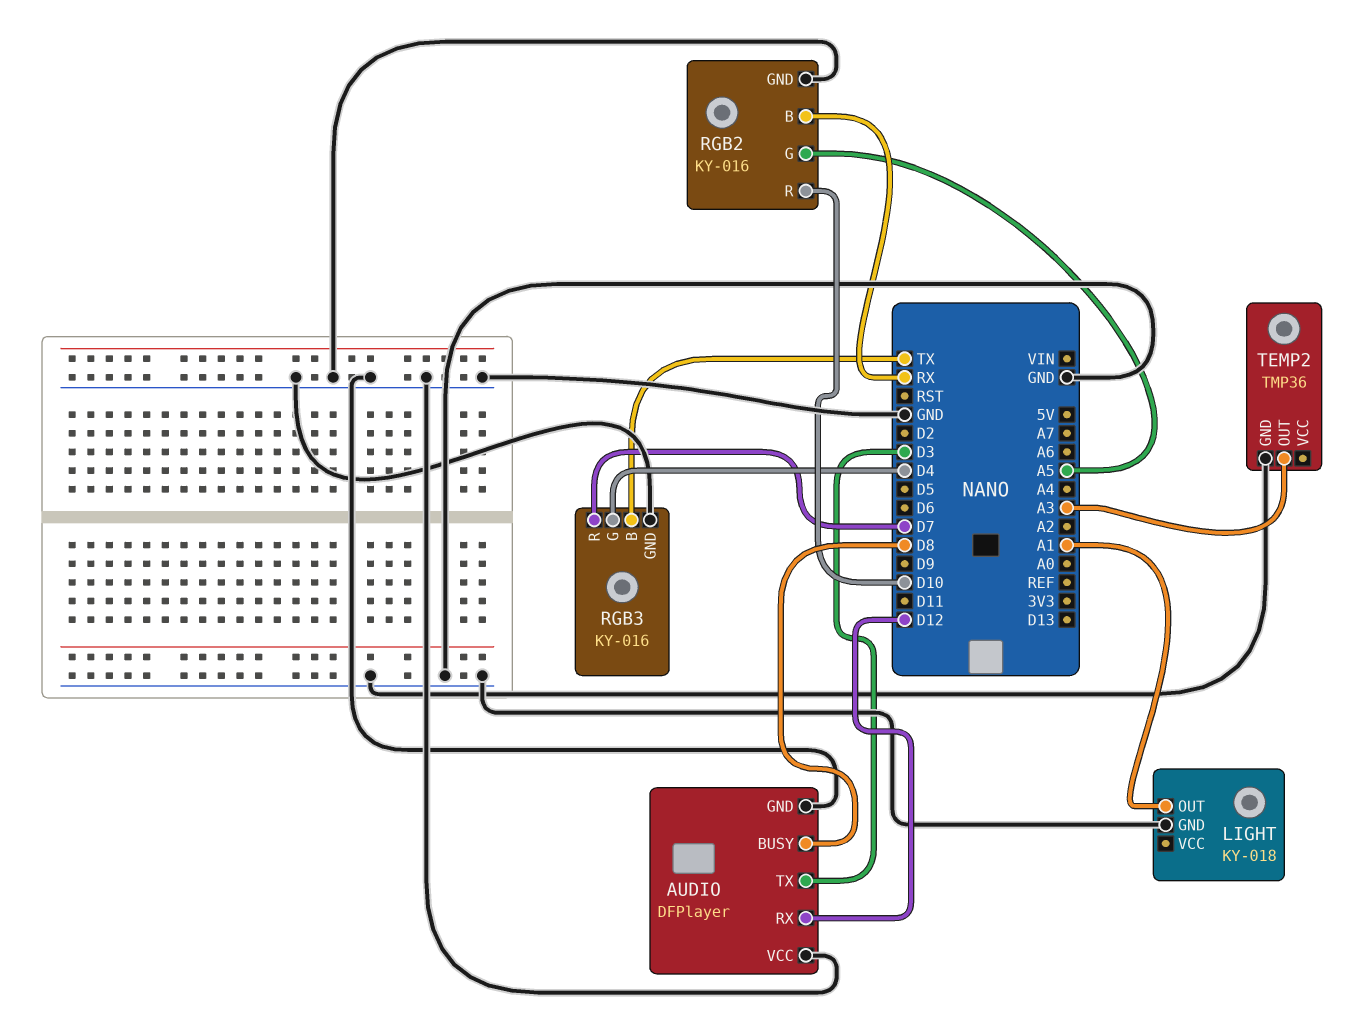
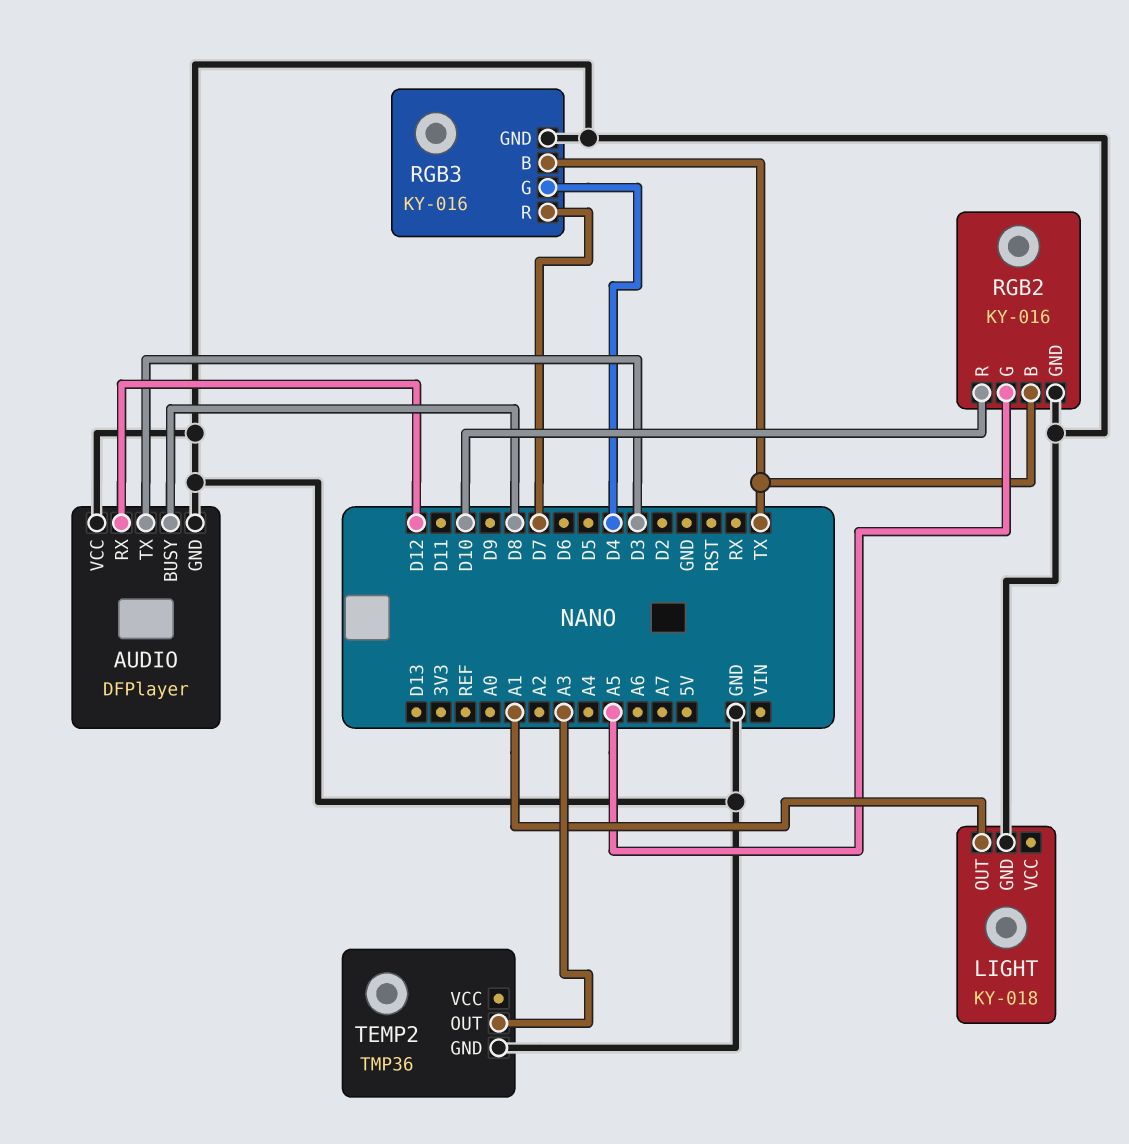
RGB2 pin B: RX -> TX

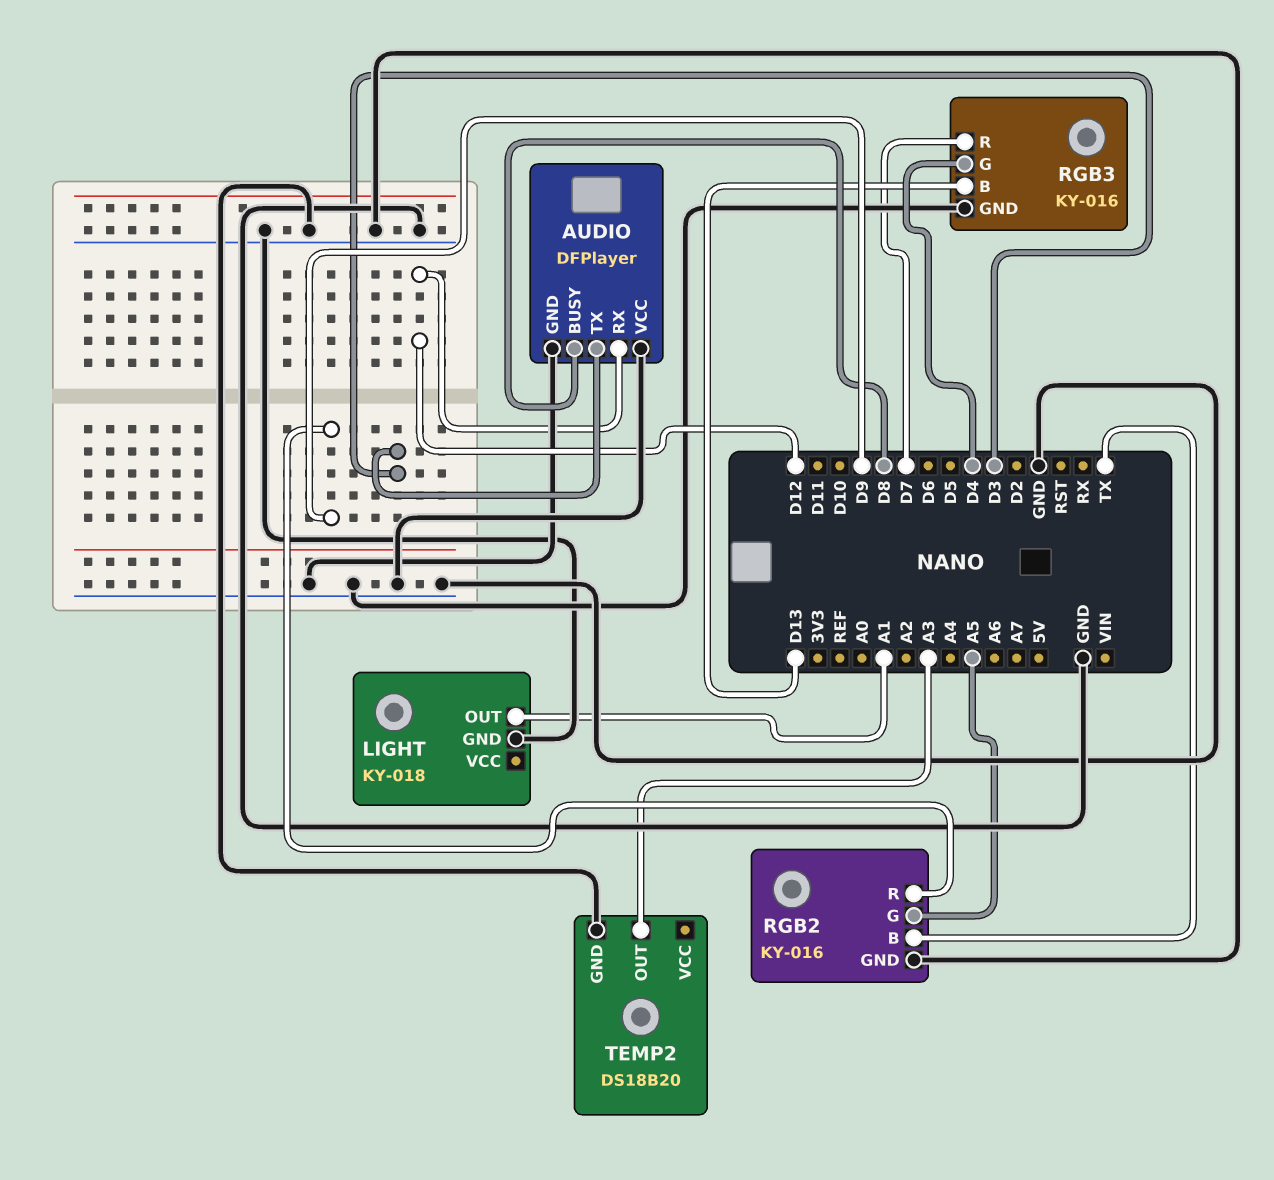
RGB2 pin R: D10 -> D9
RGB3 pin B: TX -> D13
TEMP2: TMP36 -> DS18B20

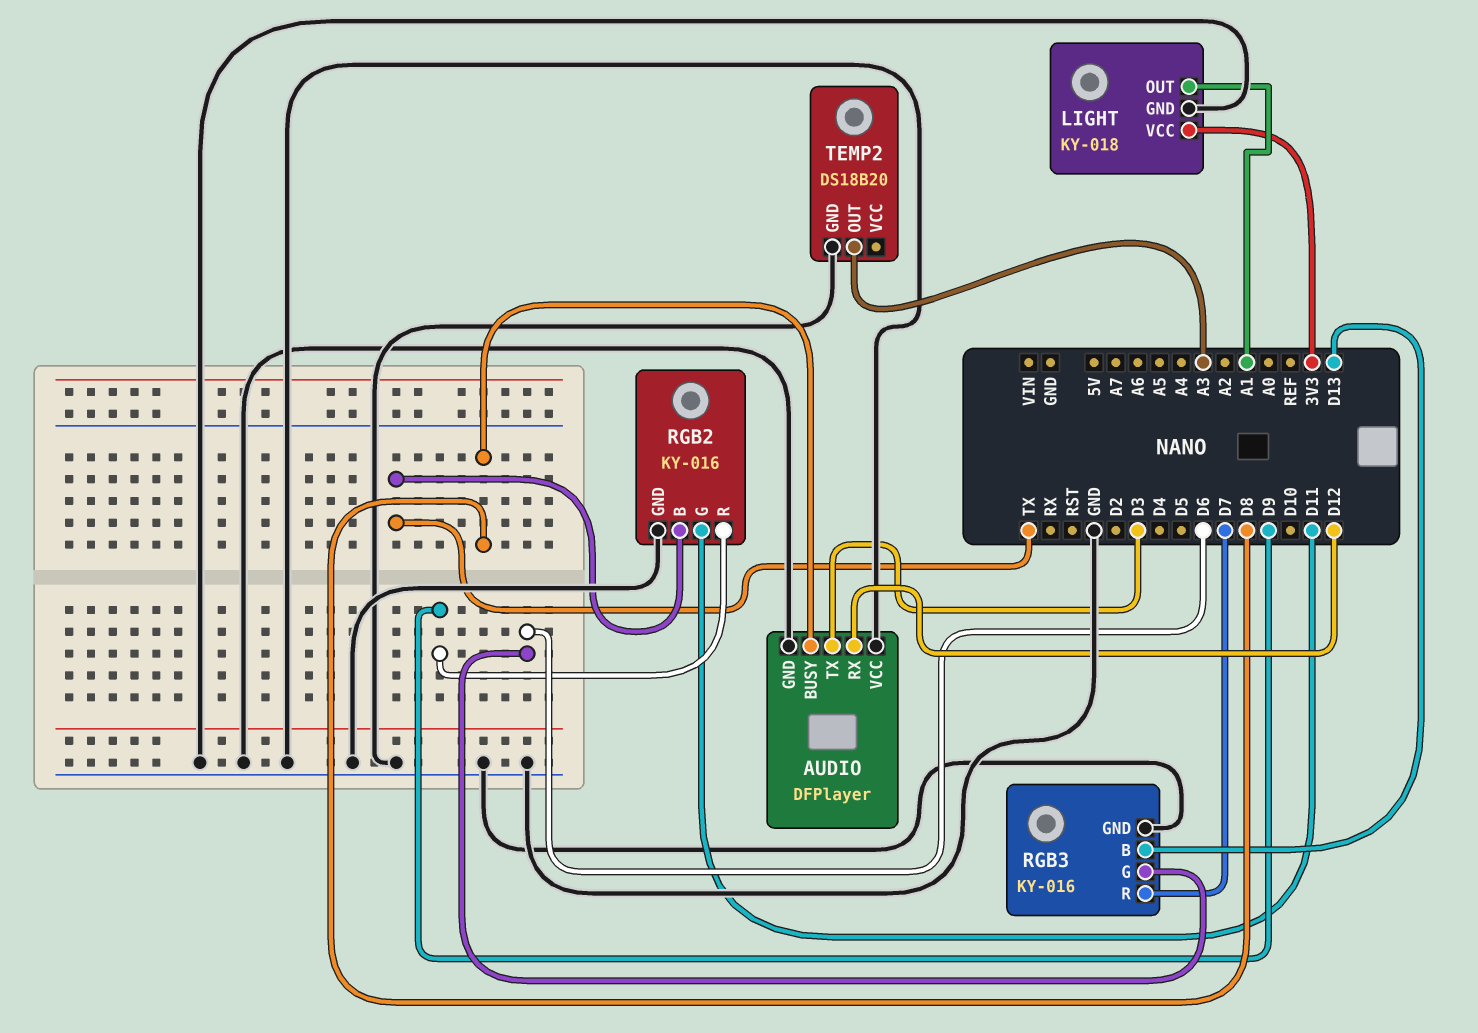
LIGHT pin VCC: none -> 3V3
RGB2 pin G: A5 -> D11
RGB3 pin G: D4 -> D6

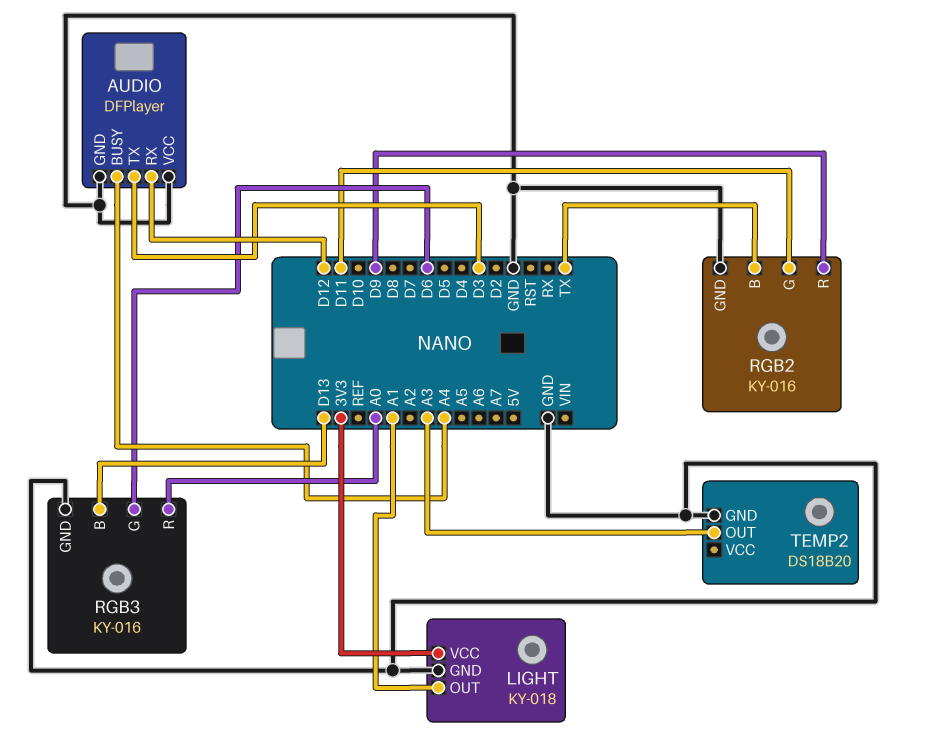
AUDIO pin BUSY: D8 -> A4
RGB3 pin R: D7 -> A0

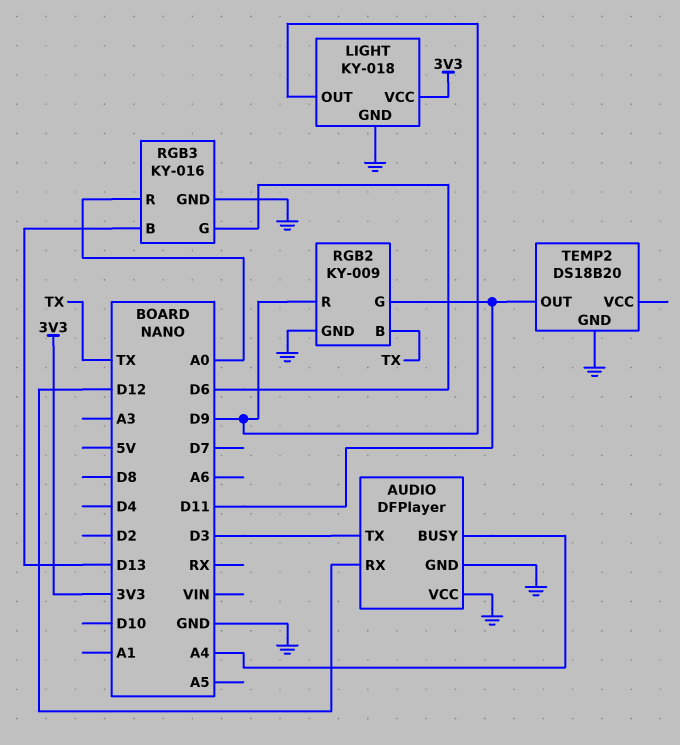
LIGHT pin OUT: A1 -> D9
RGB2: KY-016 -> KY-009
TEMP2 pin OUT: A3 -> D11

